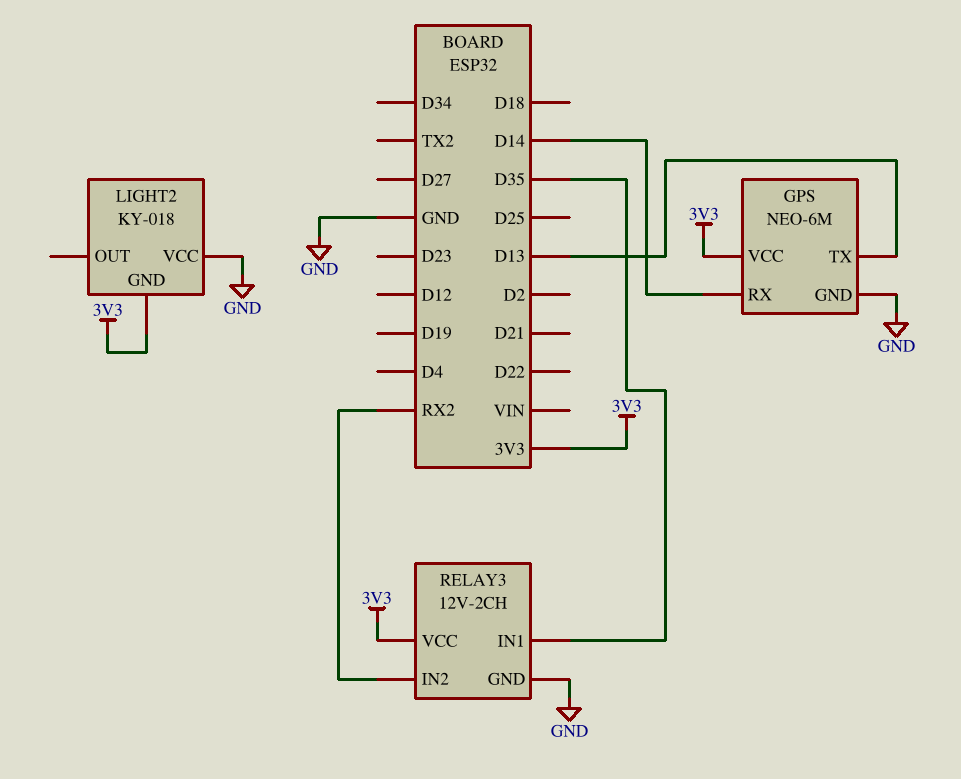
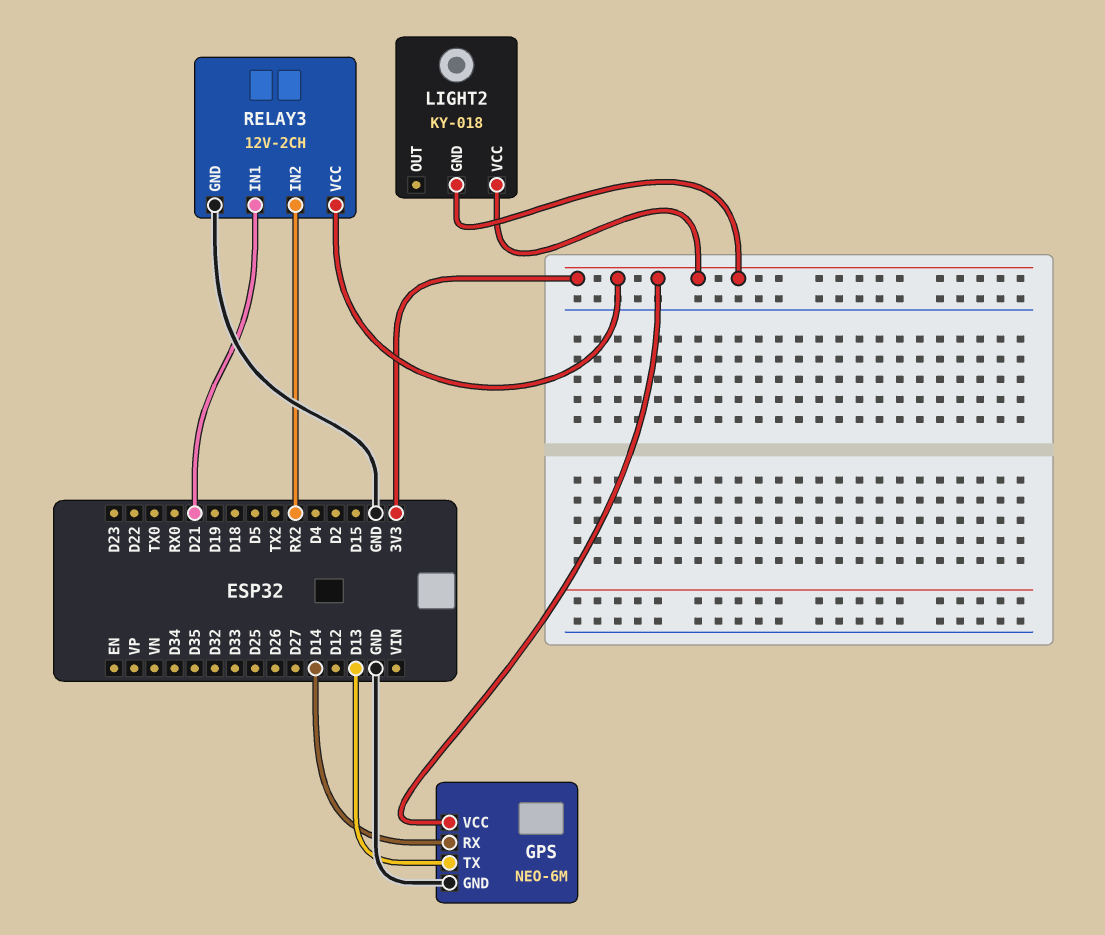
LIGHT2 pin VCC: GND -> 3V3
RELAY3 pin IN1: D35 -> D21

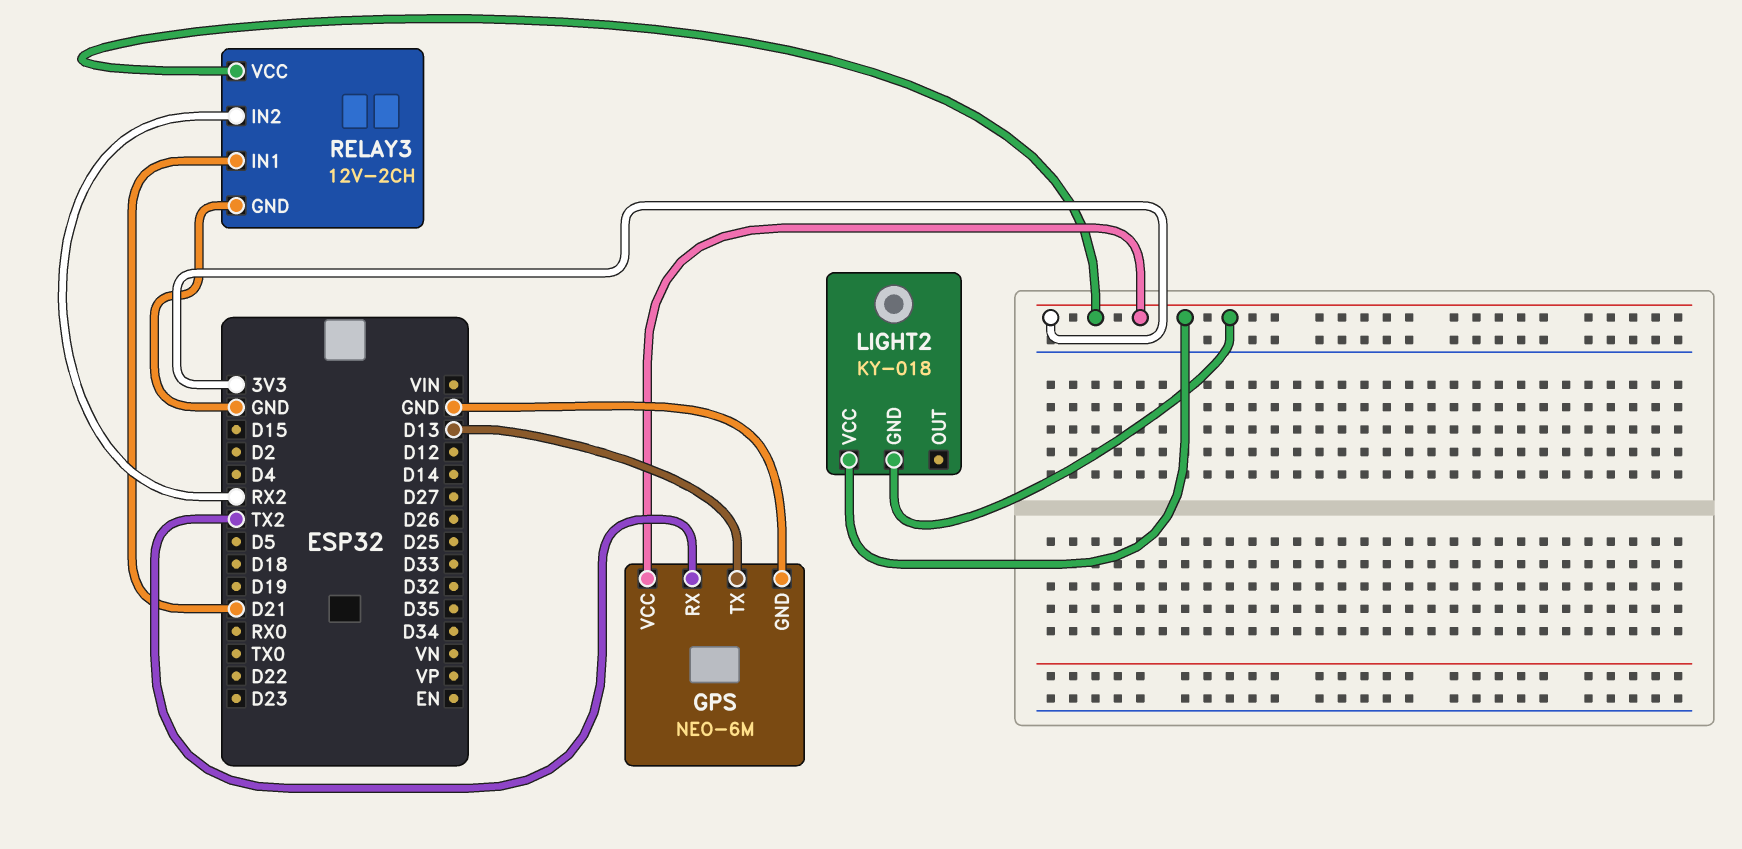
GPS pin RX: D14 -> TX2

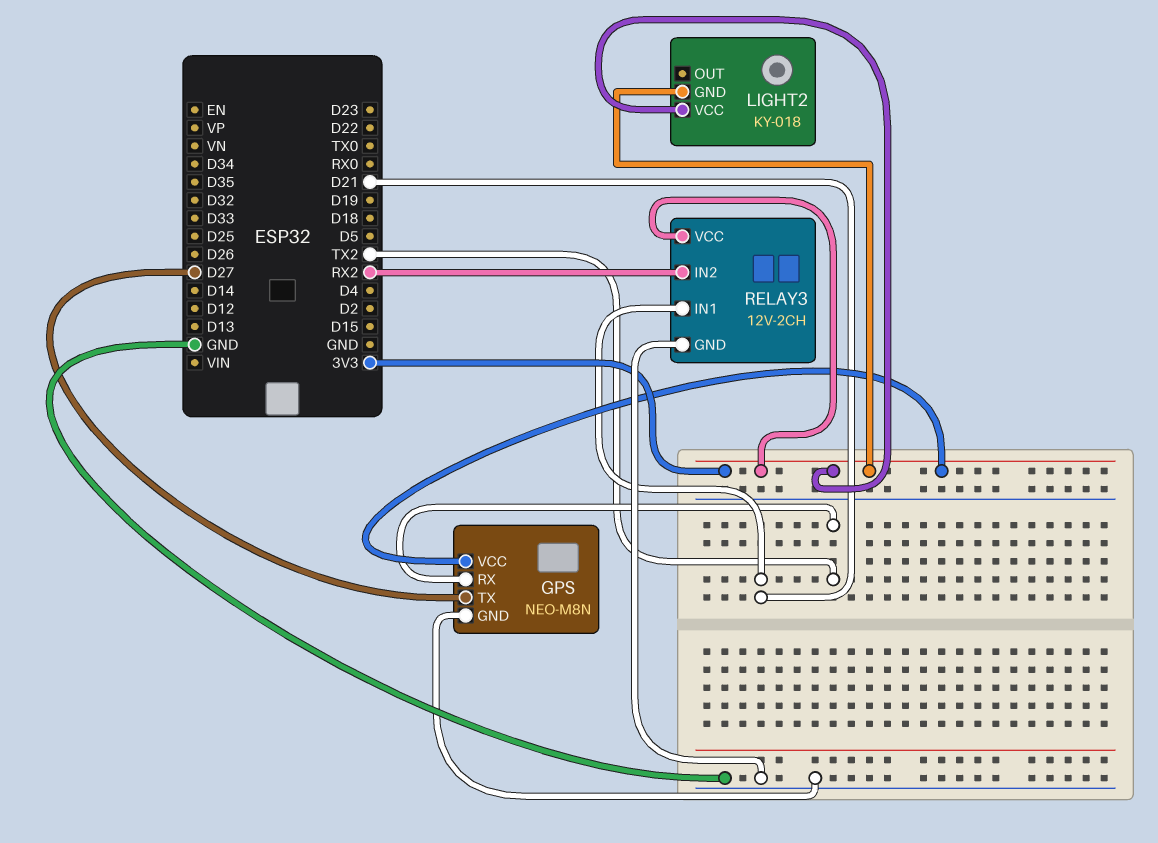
GPS: NEO-6M -> NEO-M8N
GPS pin TX: D13 -> D27

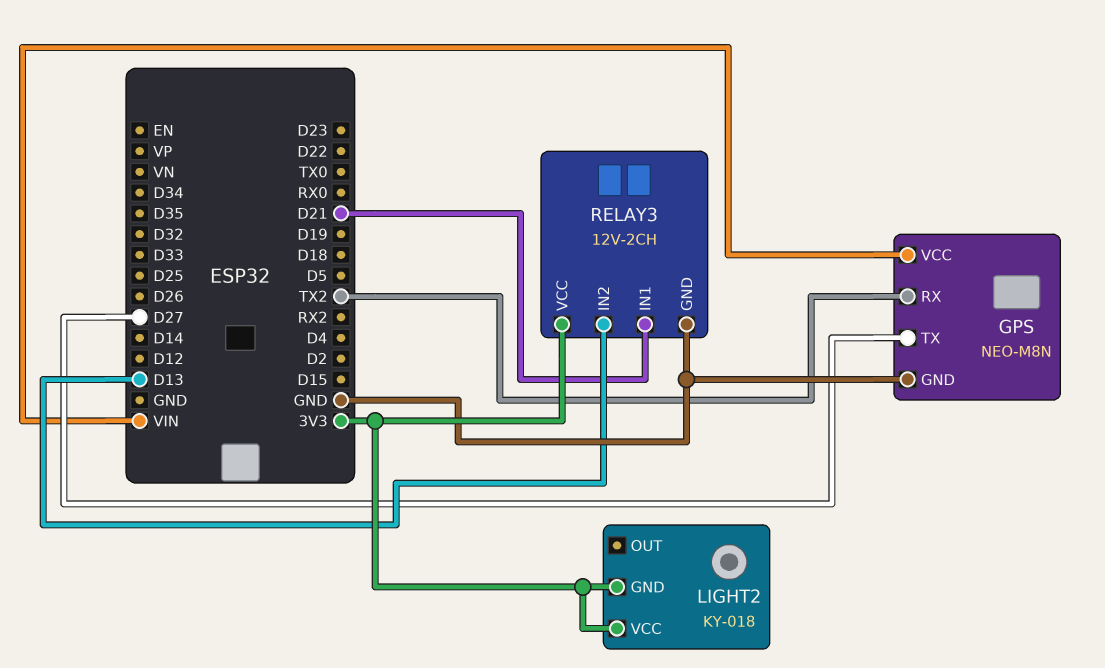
GPS pin VCC: 3V3 -> VIN
RELAY3 pin IN2: RX2 -> D13

